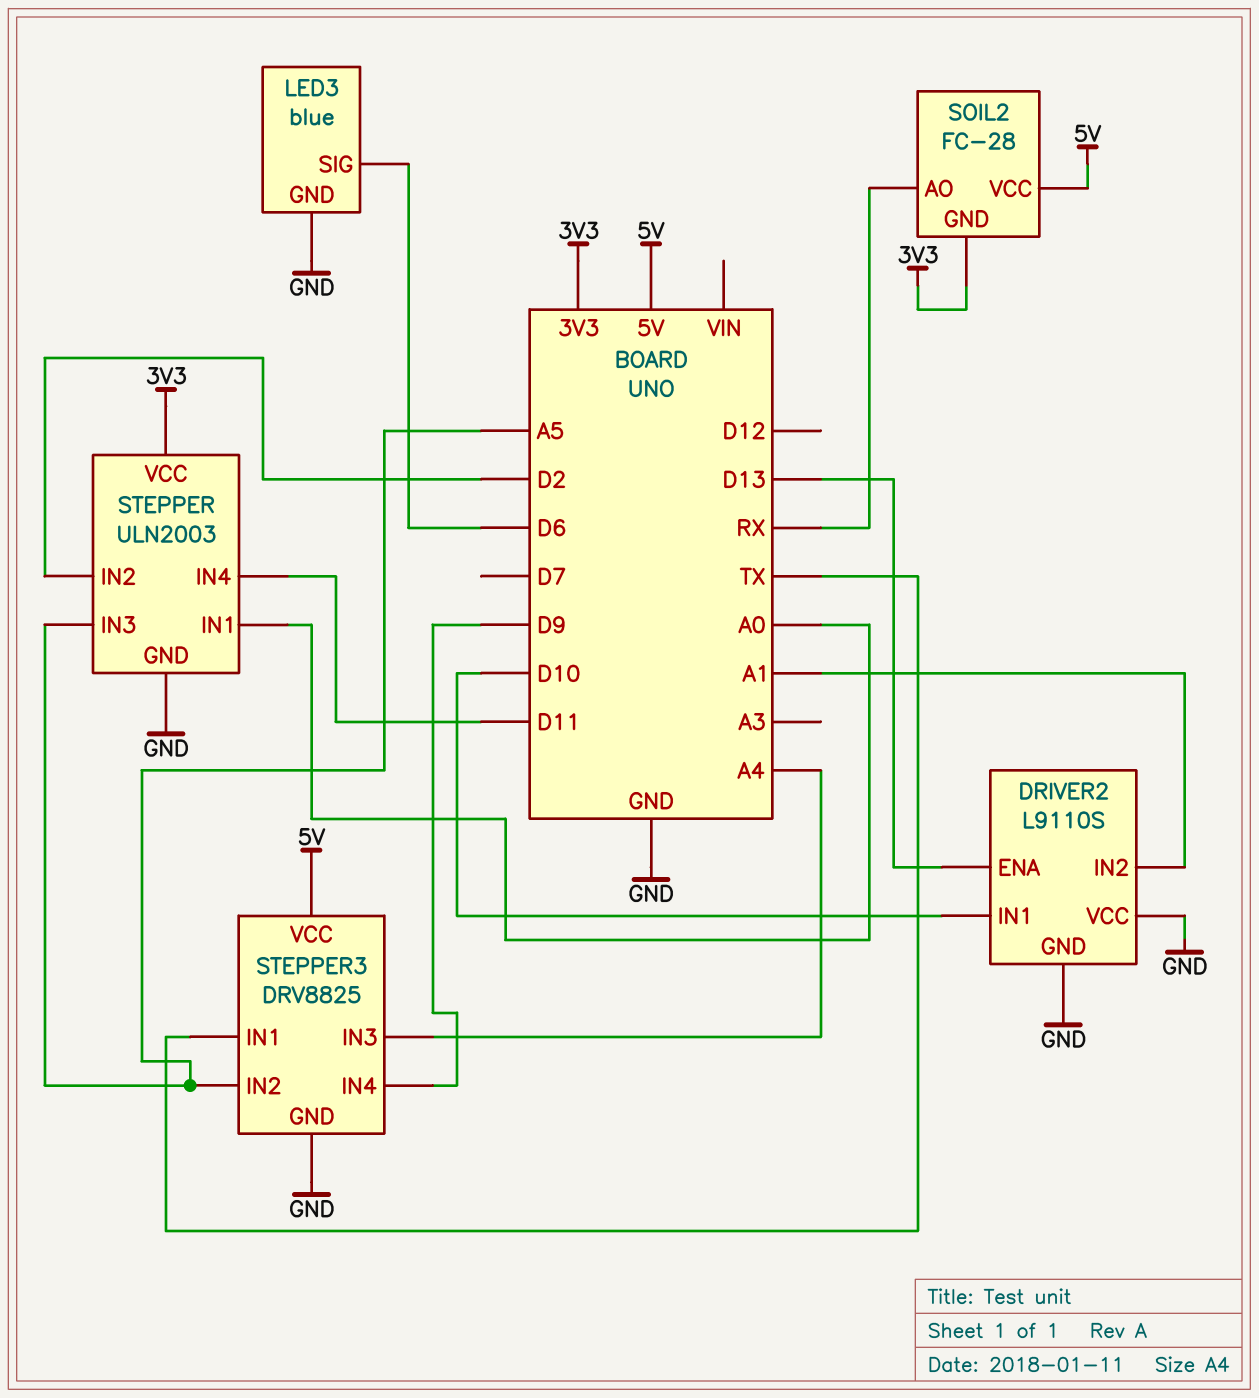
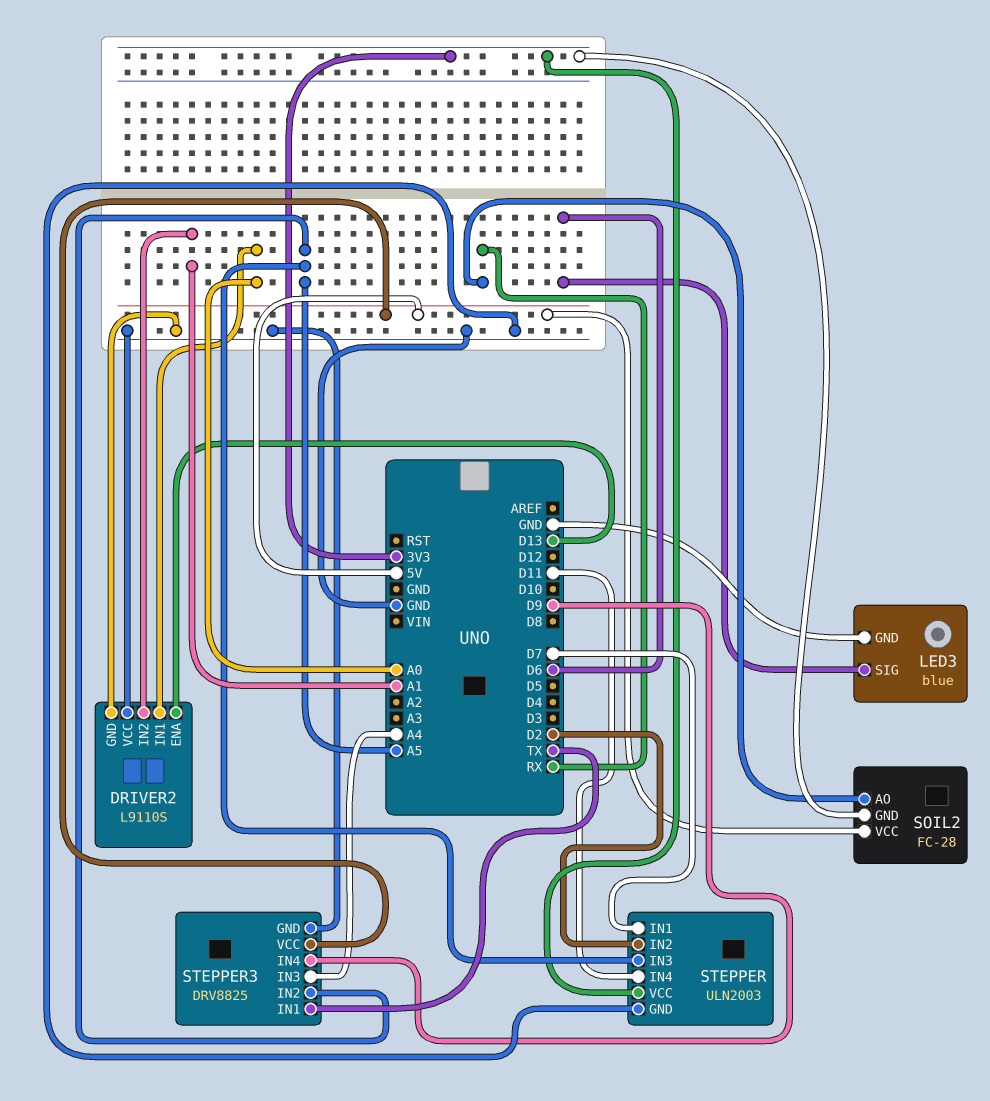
DRIVER2 pin IN1: D10 -> A0
STEPPER pin IN1: A0 -> D7

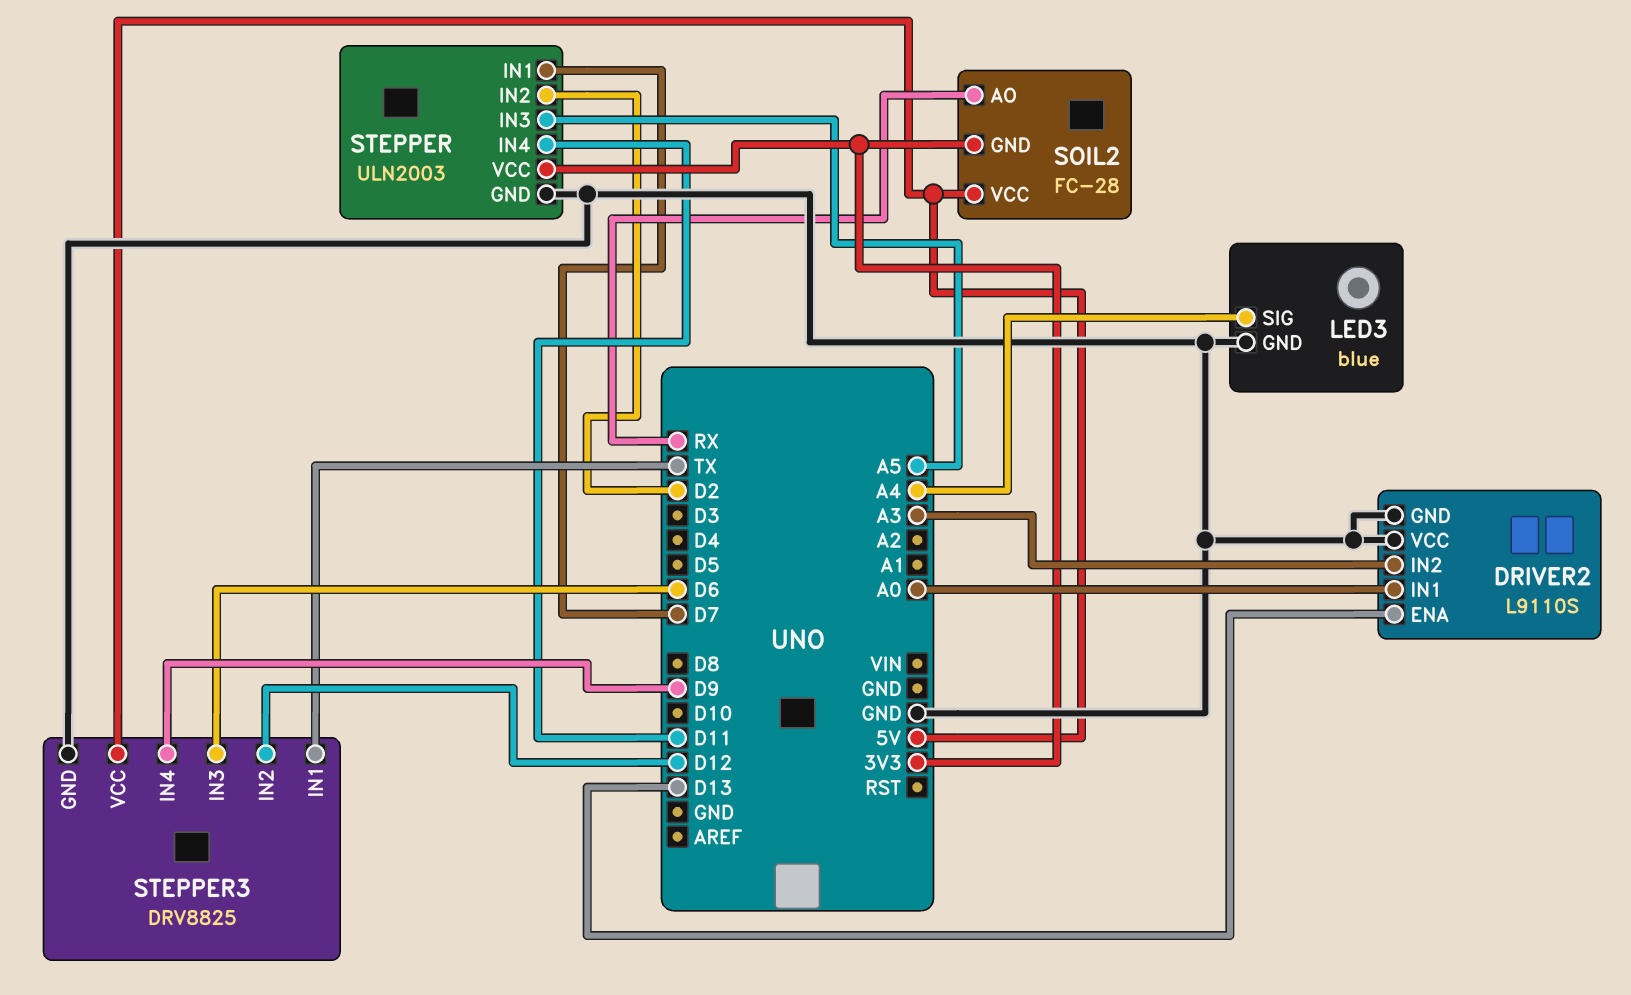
DRIVER2 pin IN2: A1 -> A3
LED3 pin SIG: D6 -> A4
STEPPER3 pin IN2: A5 -> D12
STEPPER3 pin IN3: A4 -> D6

